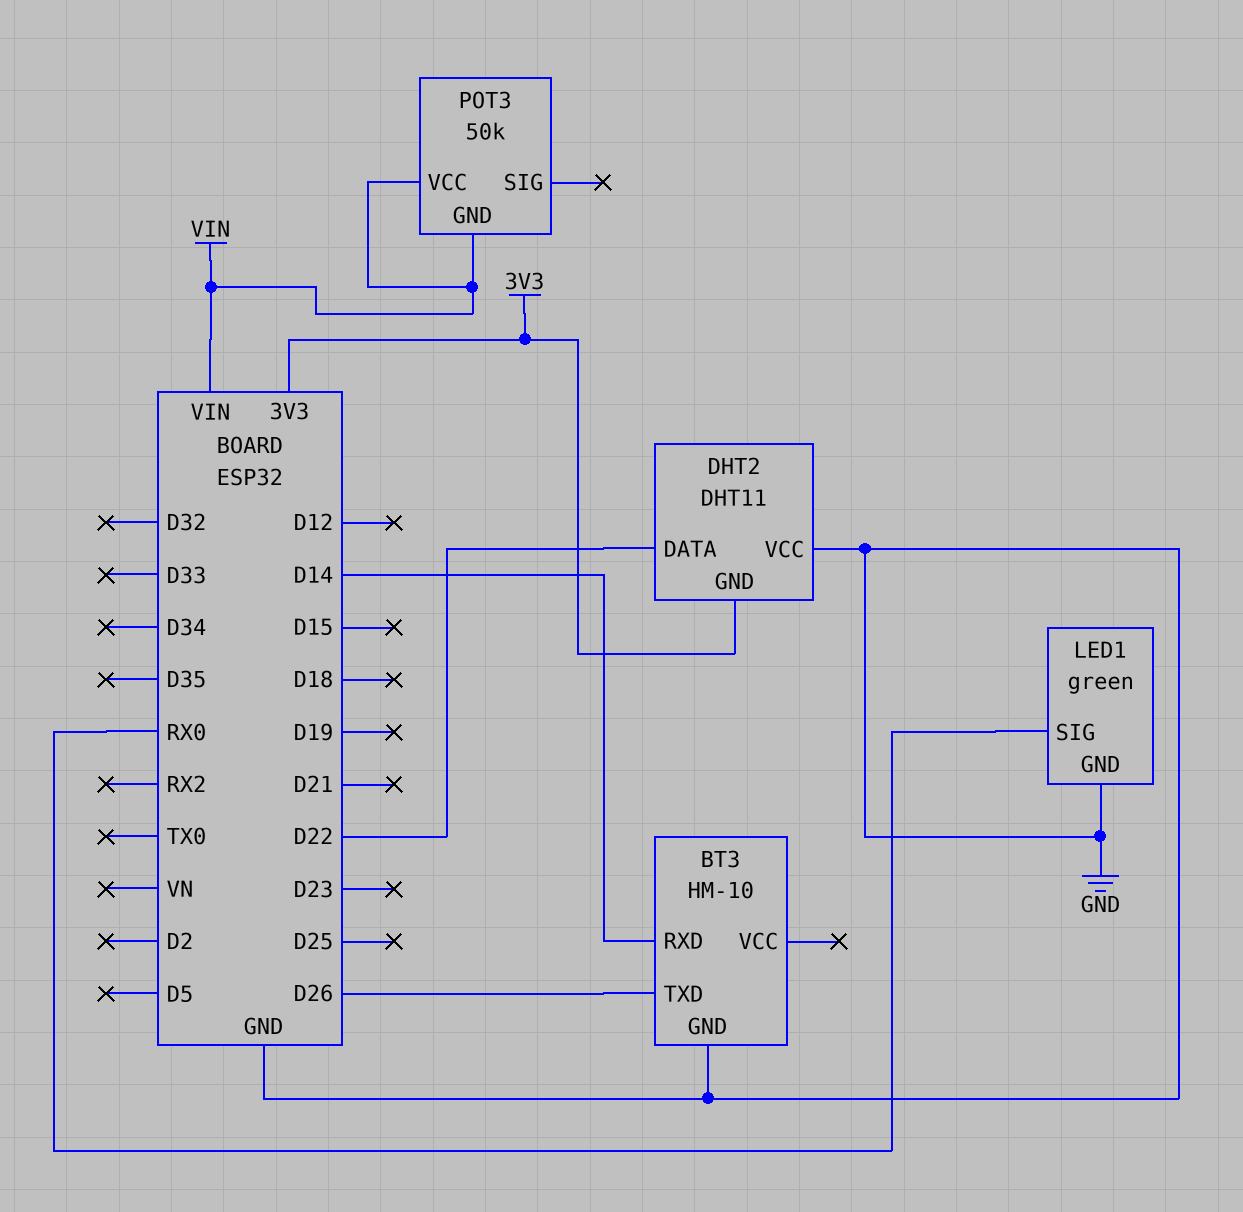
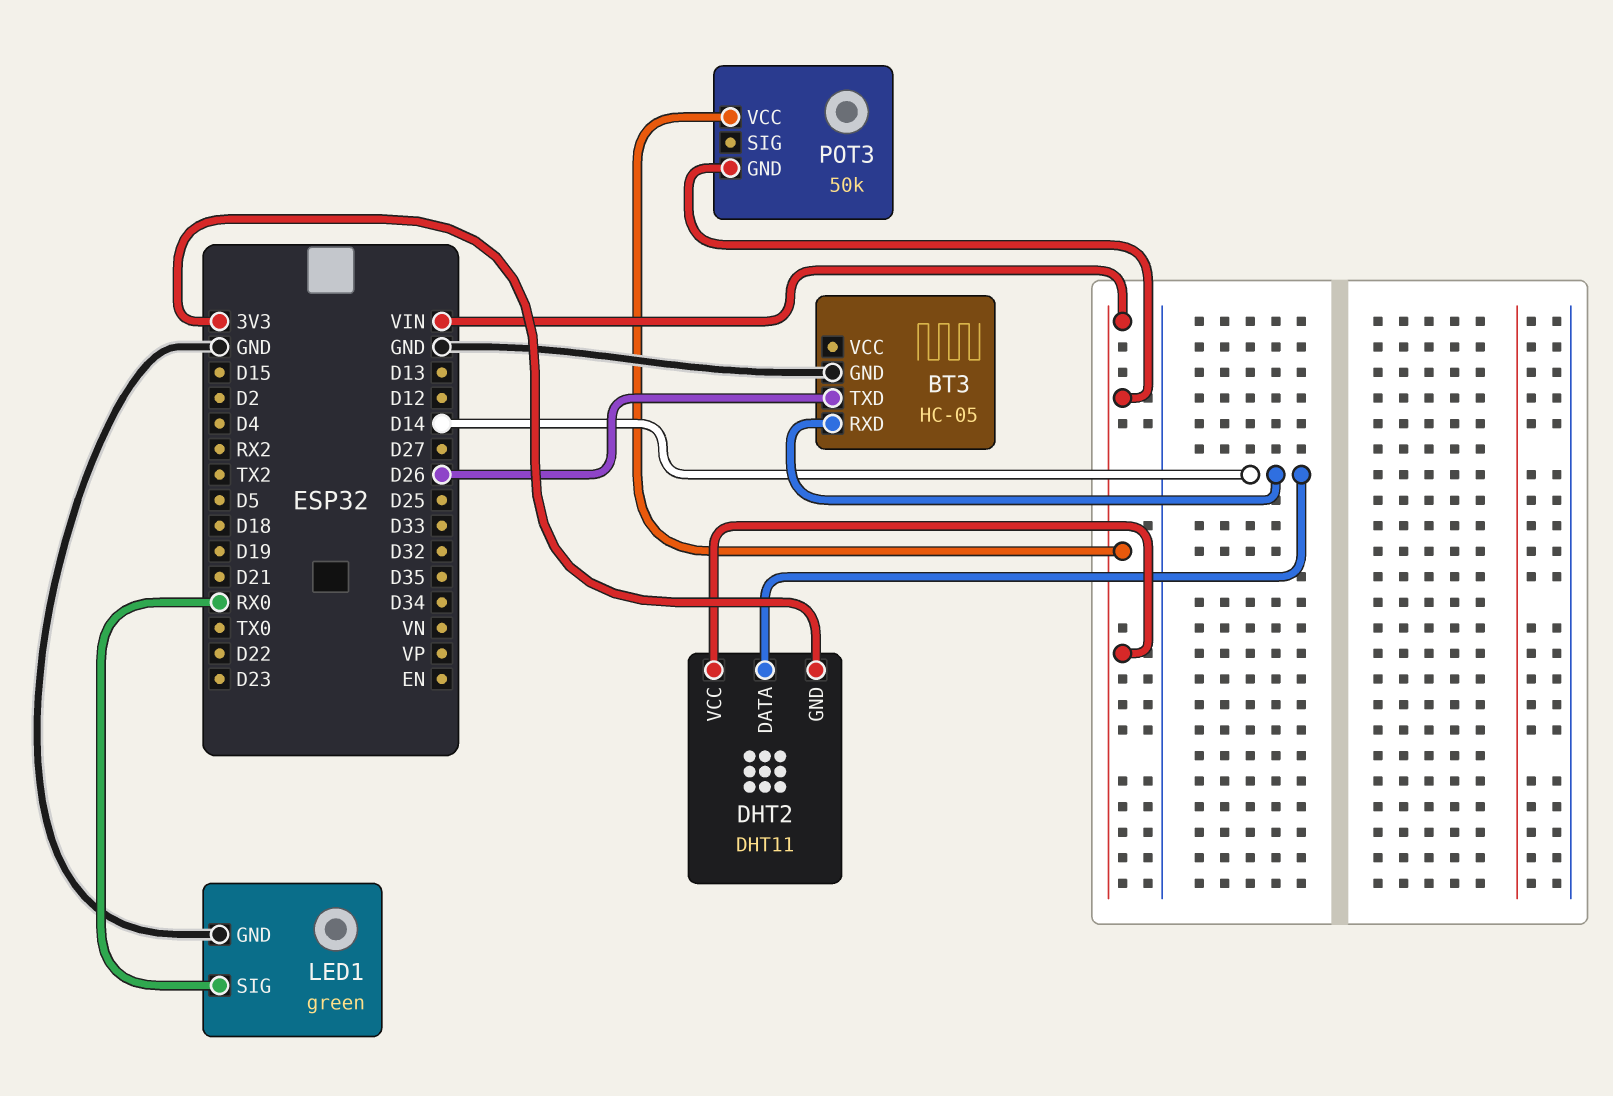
BT3: HM-10 -> HC-05
DHT2 pin DATA: D22 -> D14
DHT2 pin VCC: GND -> VIN

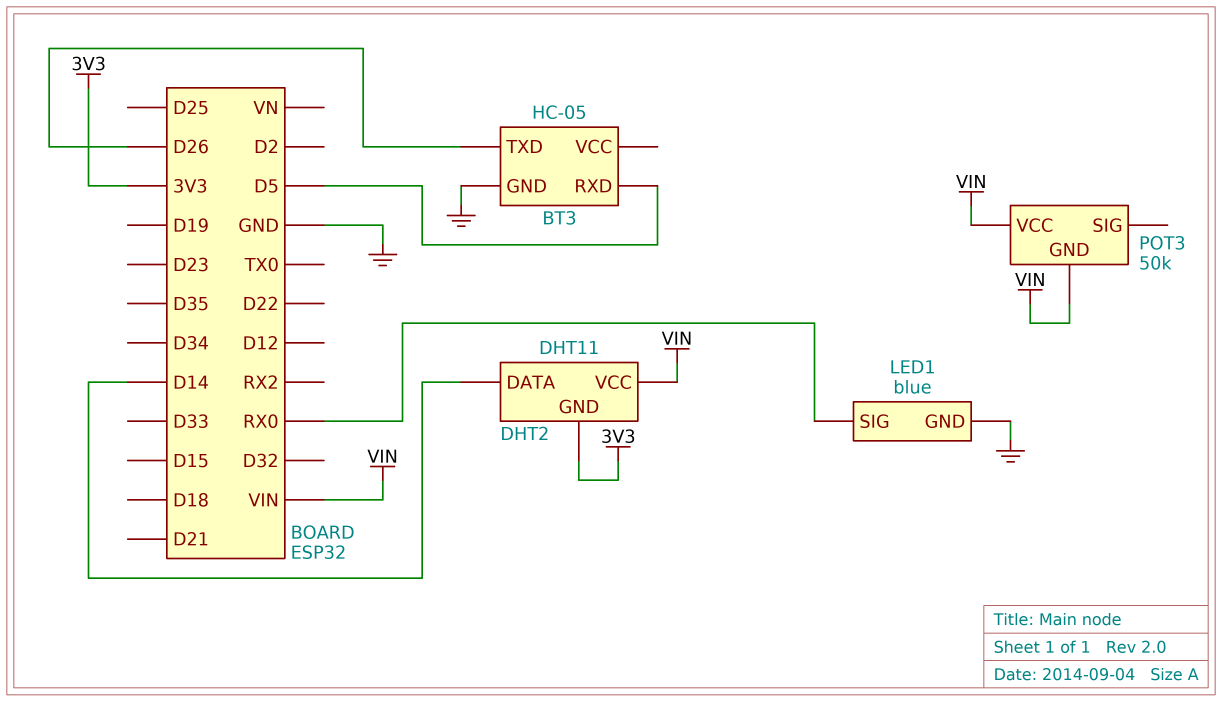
BT3 pin RXD: D14 -> D5
LED1: green -> blue

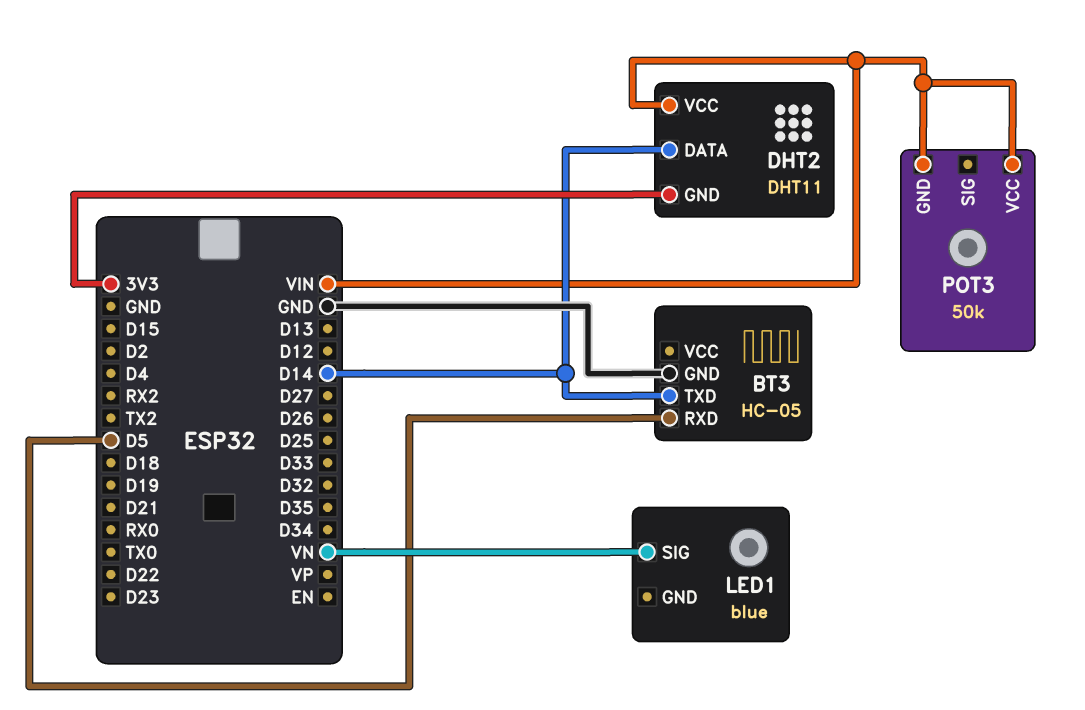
BT3 pin TXD: D26 -> D14
LED1 pin GND: GND -> none
LED1 pin SIG: RX0 -> VN

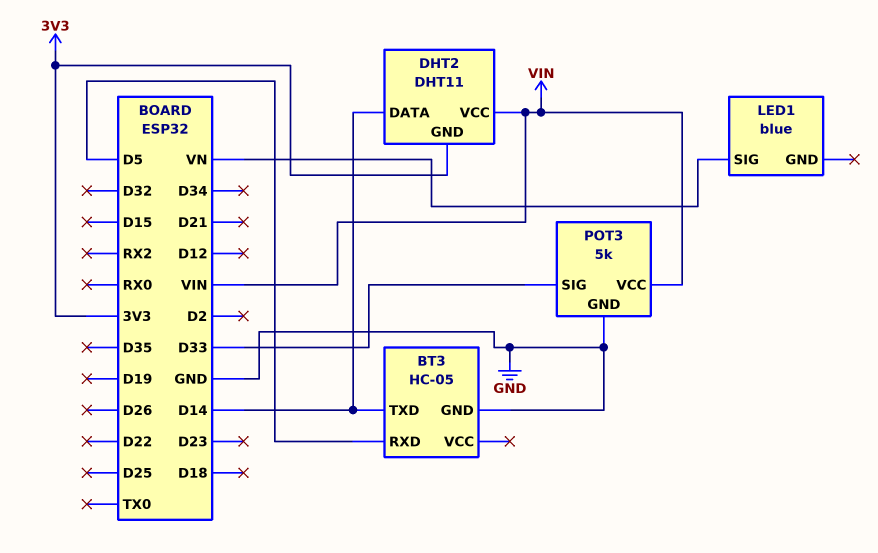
POT3: 50k -> 5k
POT3 pin GND: VIN -> GND
POT3 pin SIG: none -> D33

